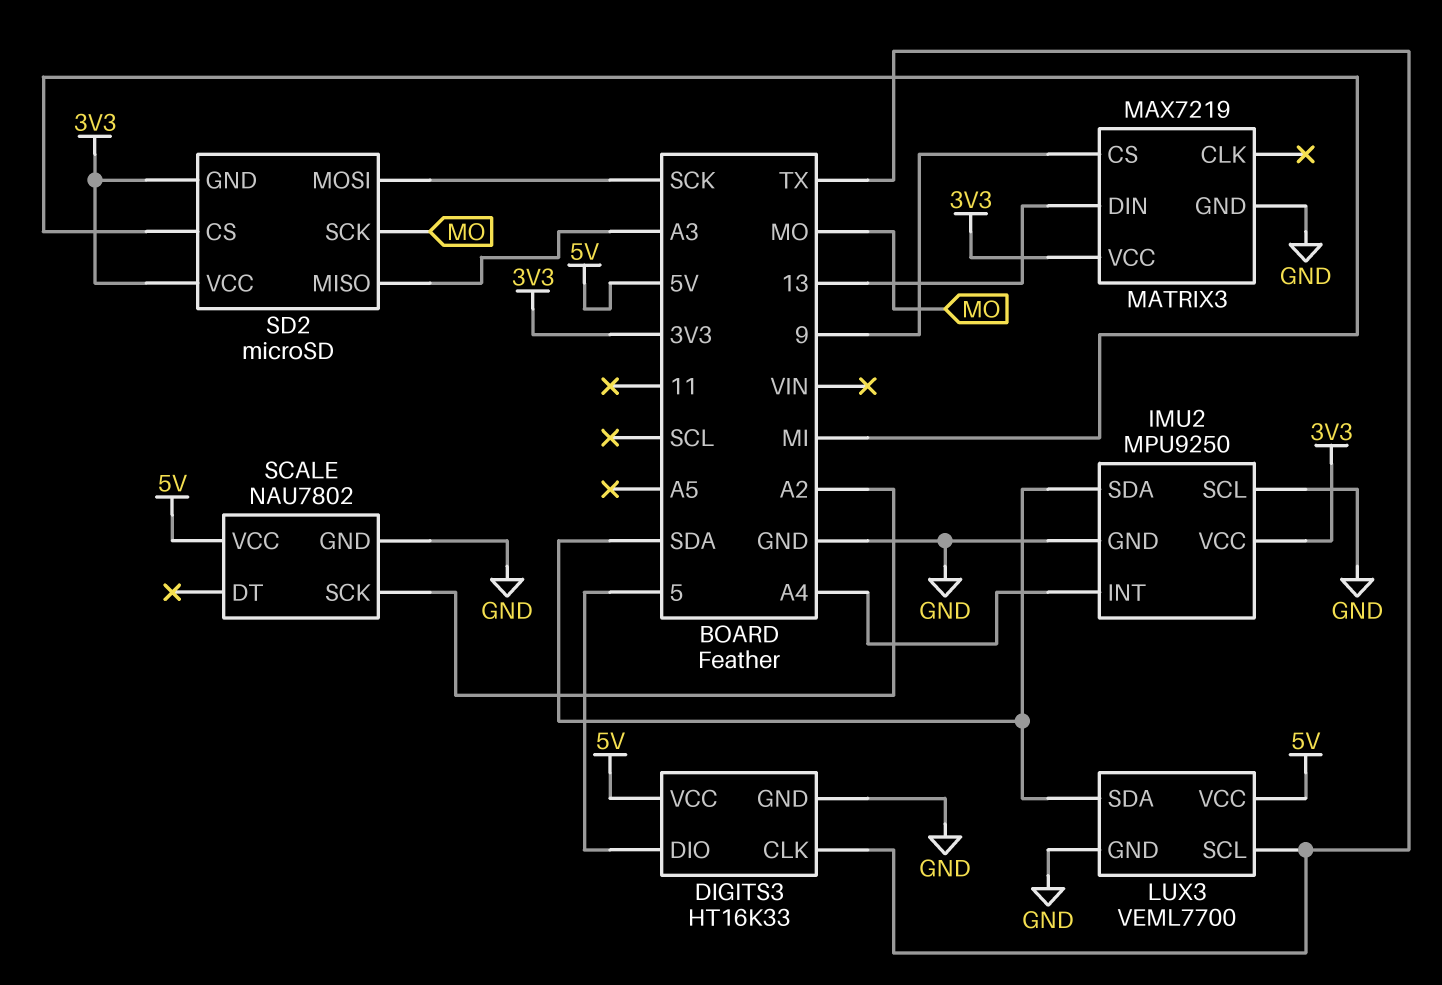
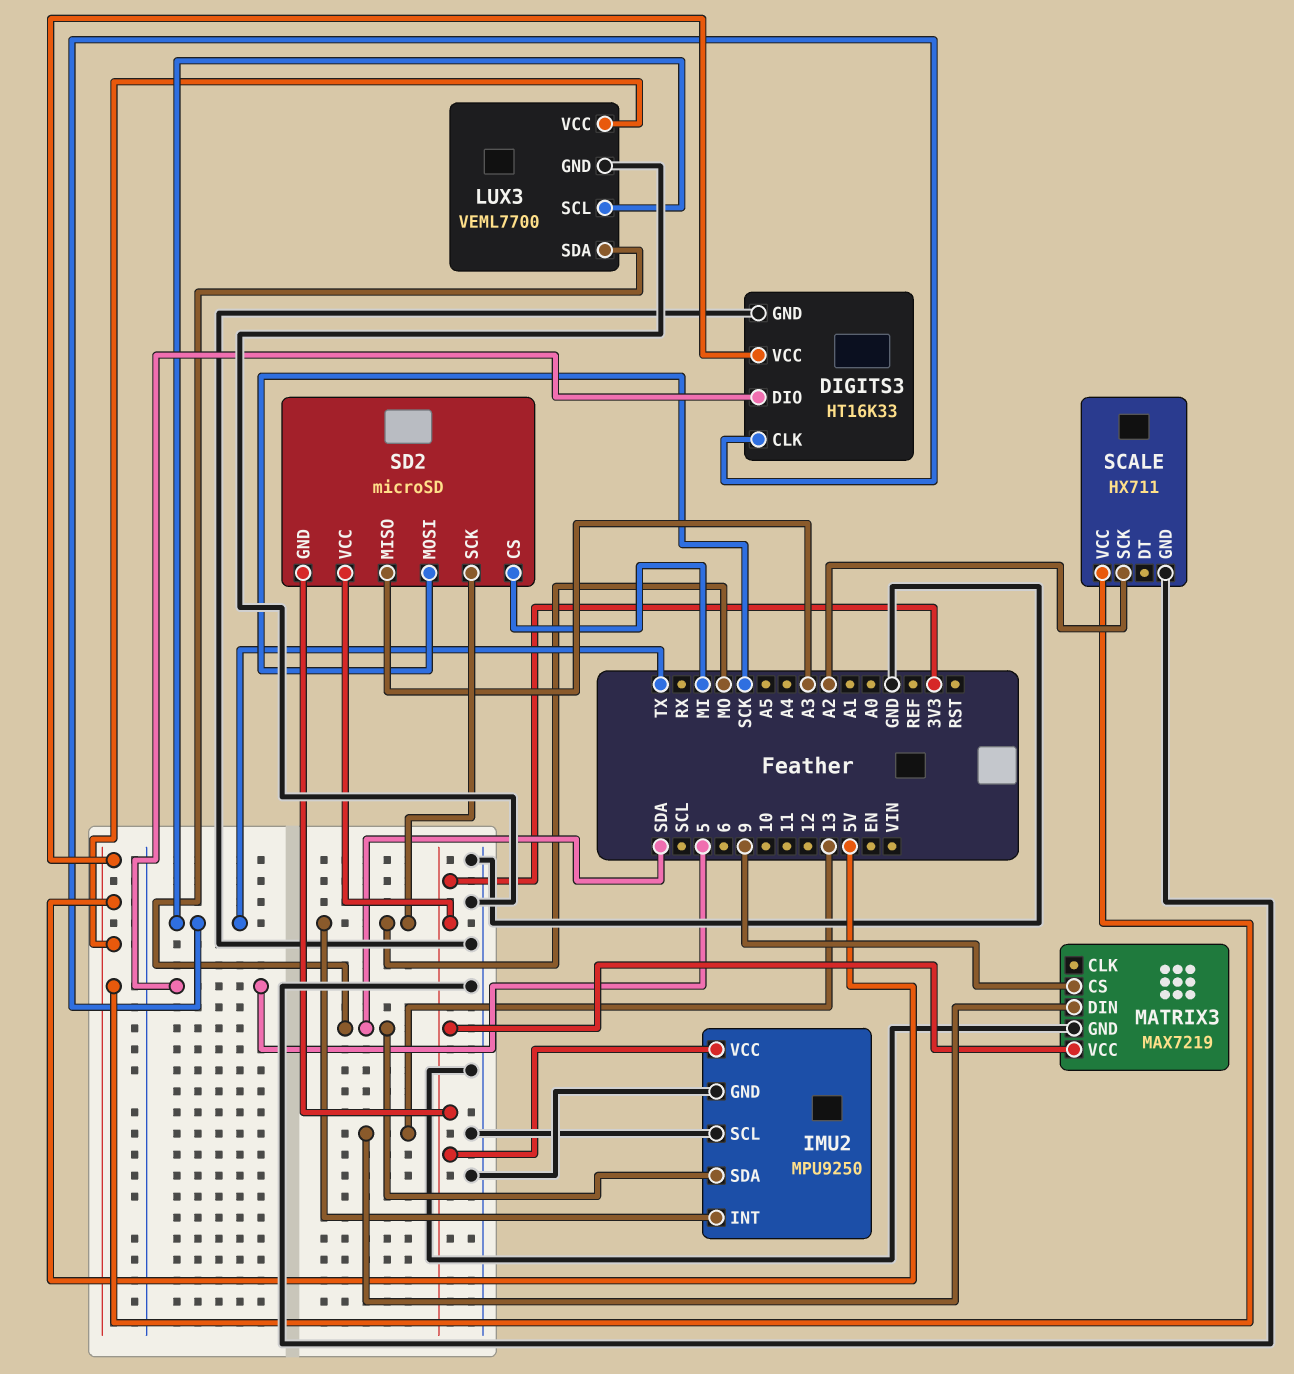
IMU2 pin INT: A4 -> MO
SCALE: NAU7802 -> HX711

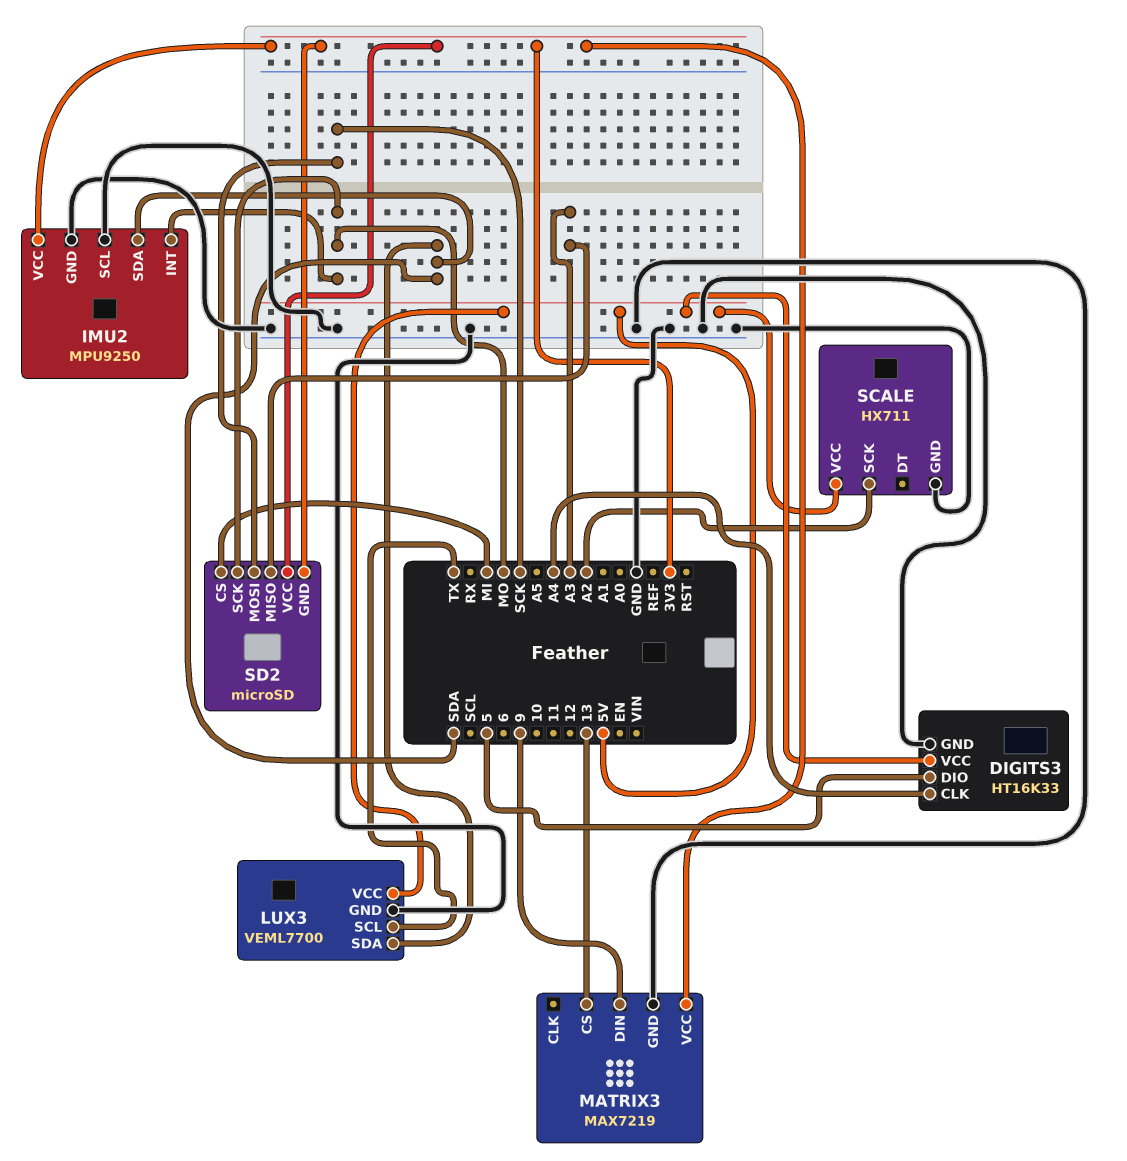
DIGITS3 pin CLK: TX -> A4
MATRIX3 pin CS: 9 -> 13
MATRIX3 pin DIN: 13 -> 9

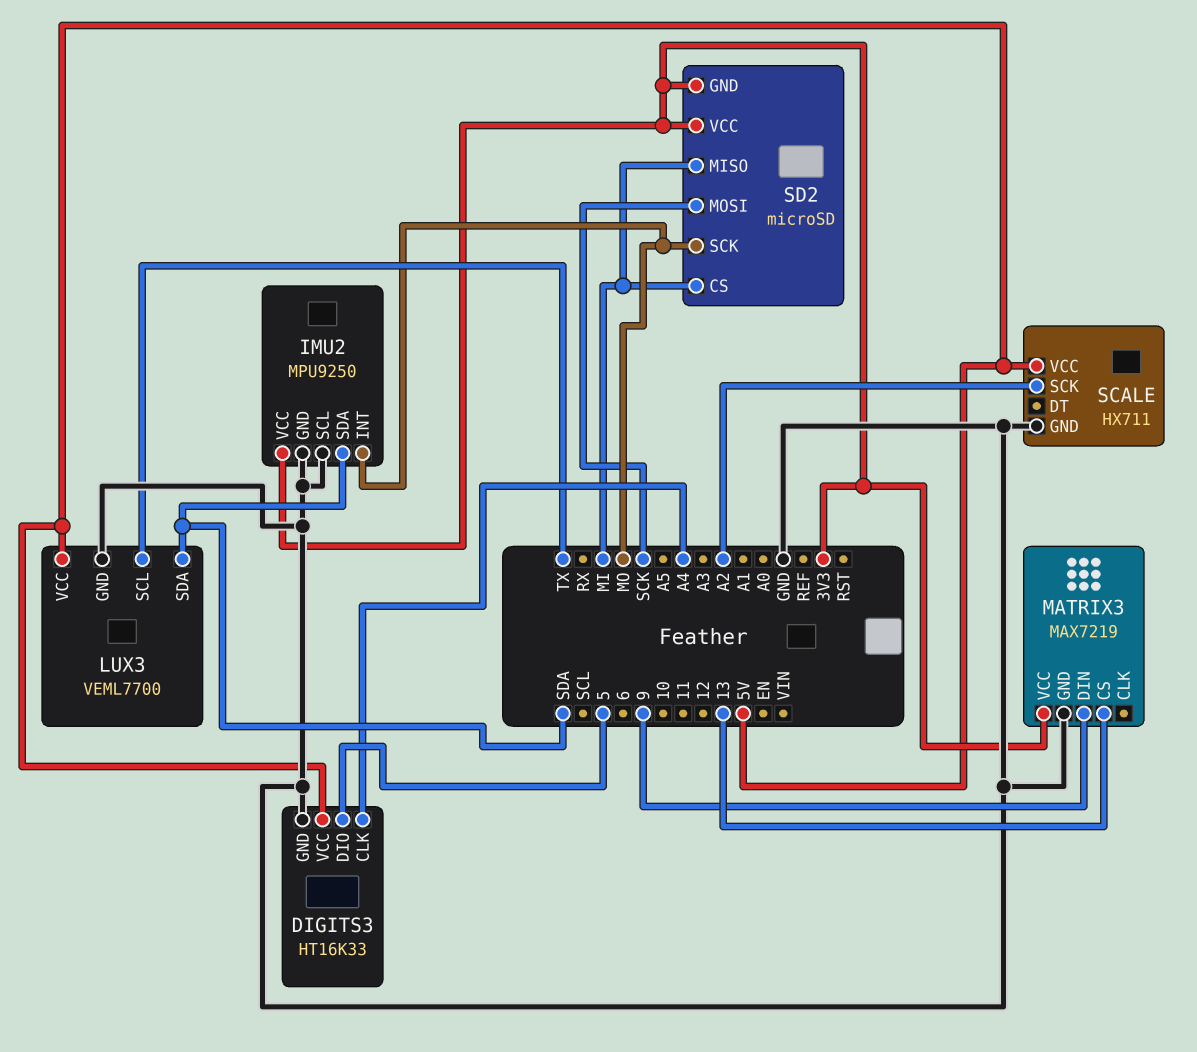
SD2 pin MISO: A3 -> MI

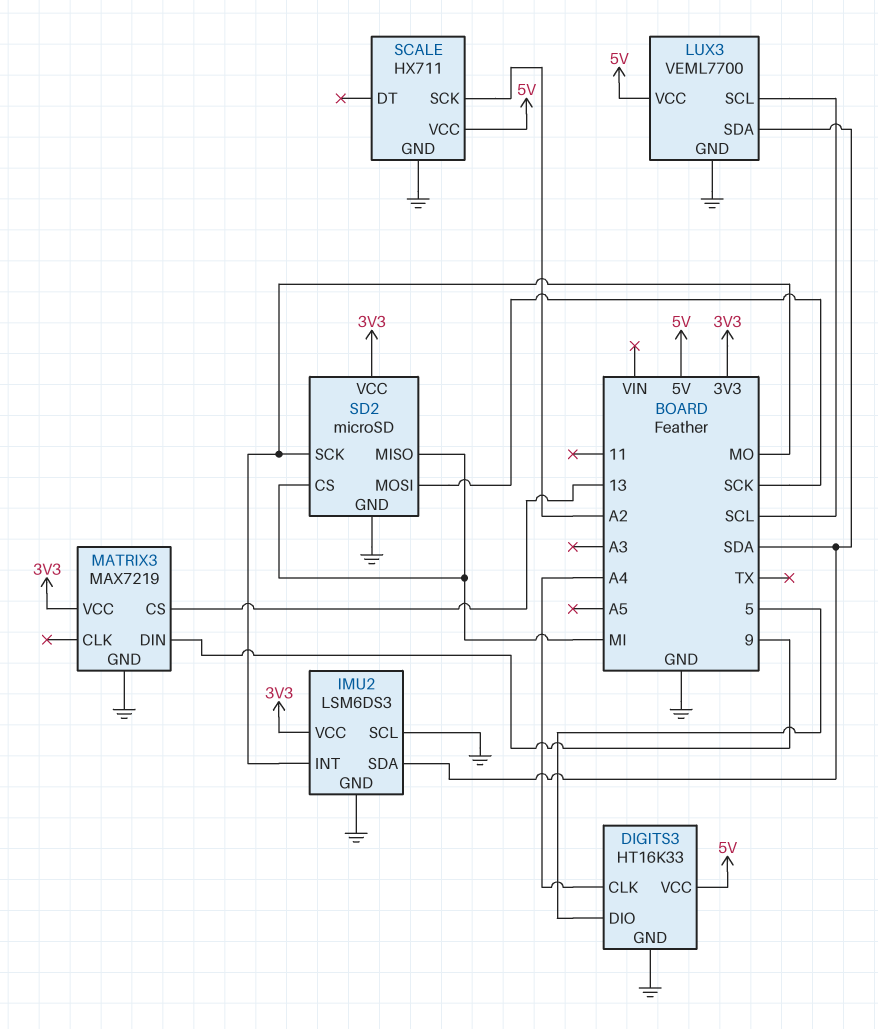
IMU2: MPU9250 -> LSM6DS3
LUX3 pin SCL: TX -> SCL
SD2 pin GND: 3V3 -> GND

